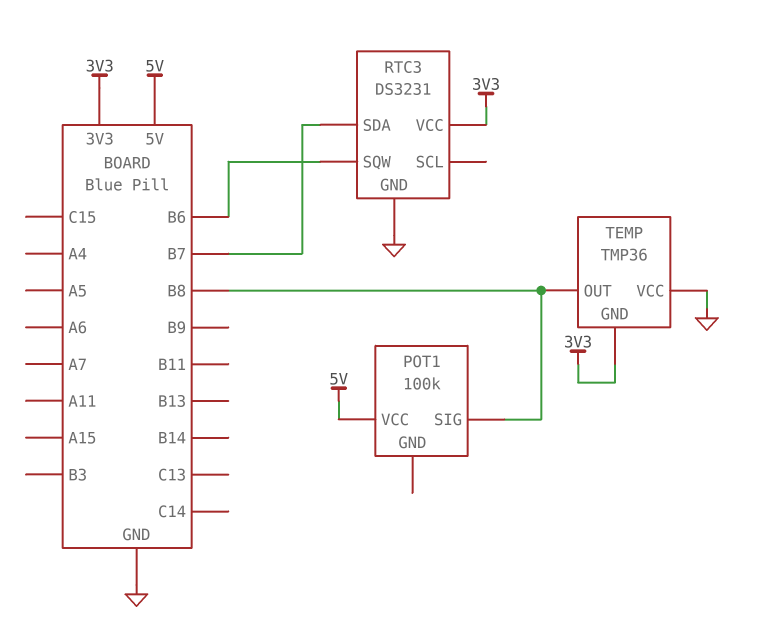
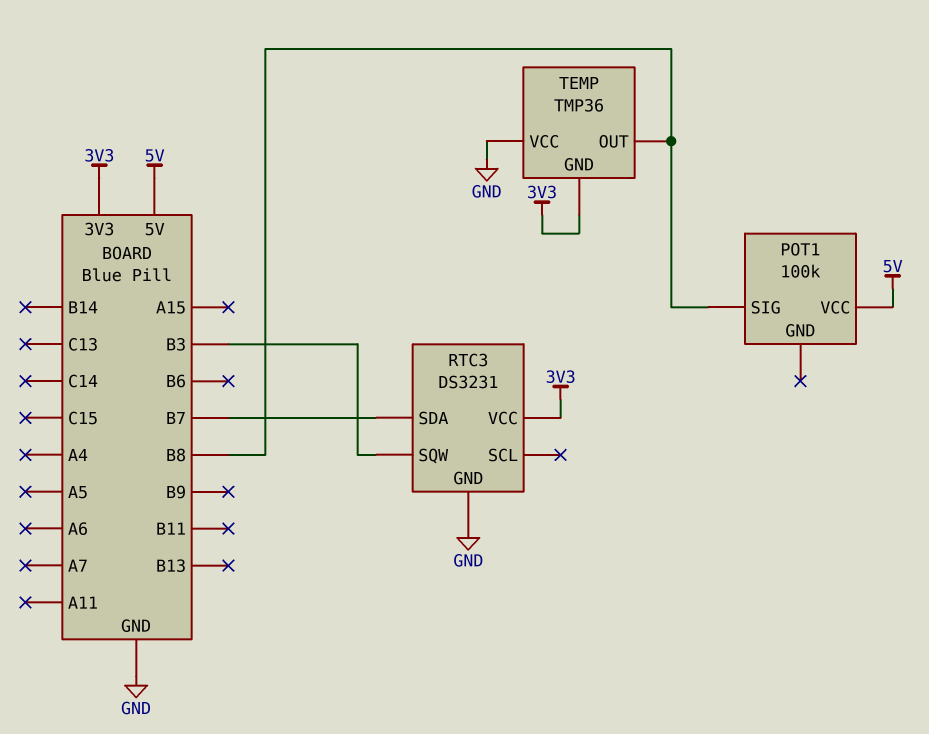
RTC3 pin SQW: B6 -> B3

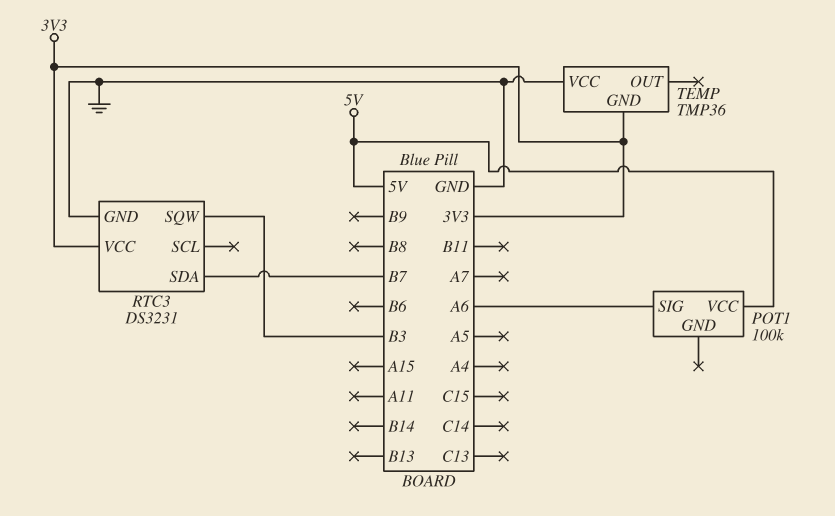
POT1 pin SIG: B8 -> A6
TEMP pin OUT: B8 -> none

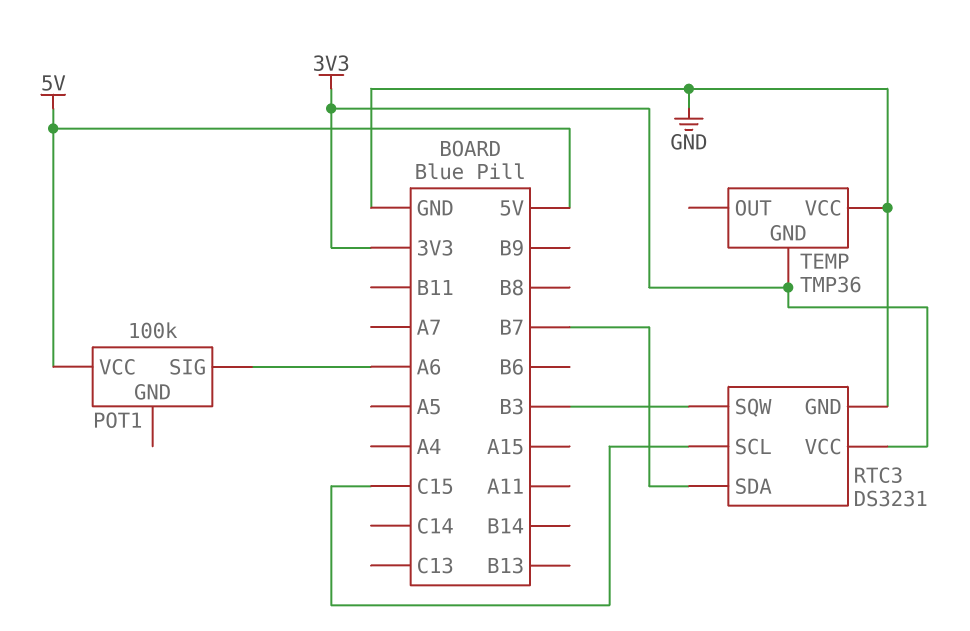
RTC3 pin SCL: none -> C15

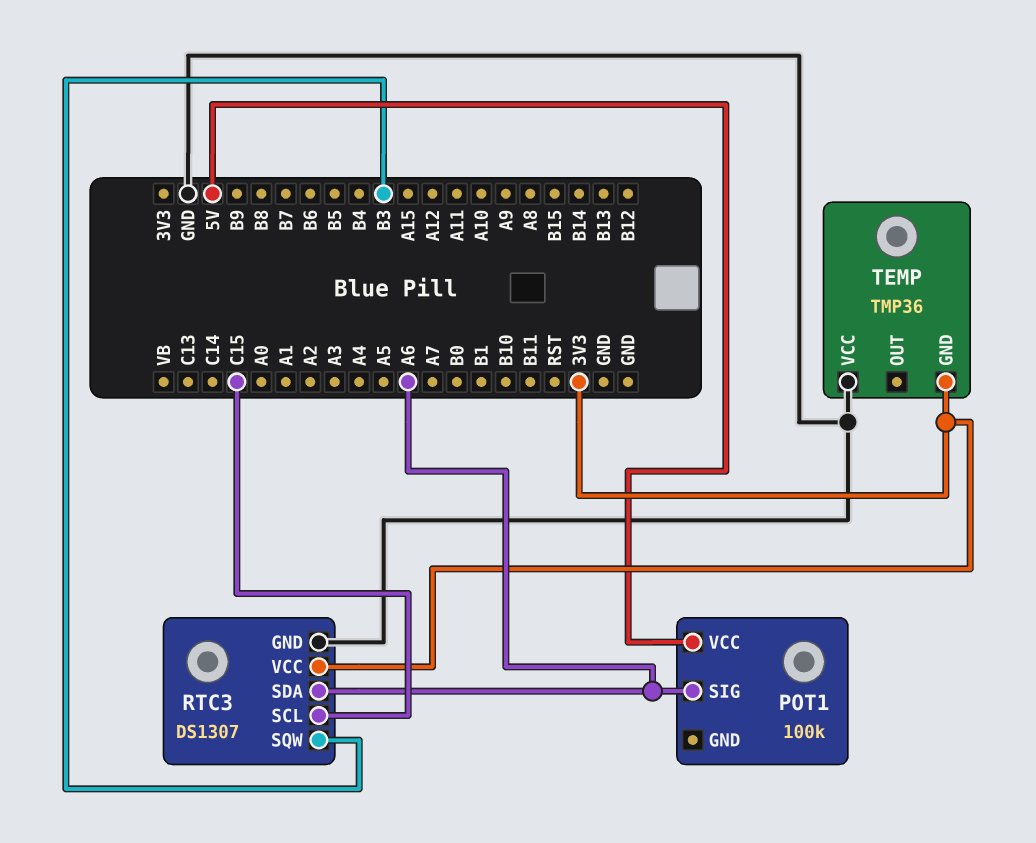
RTC3: DS3231 -> DS1307
RTC3 pin SDA: B7 -> A6

